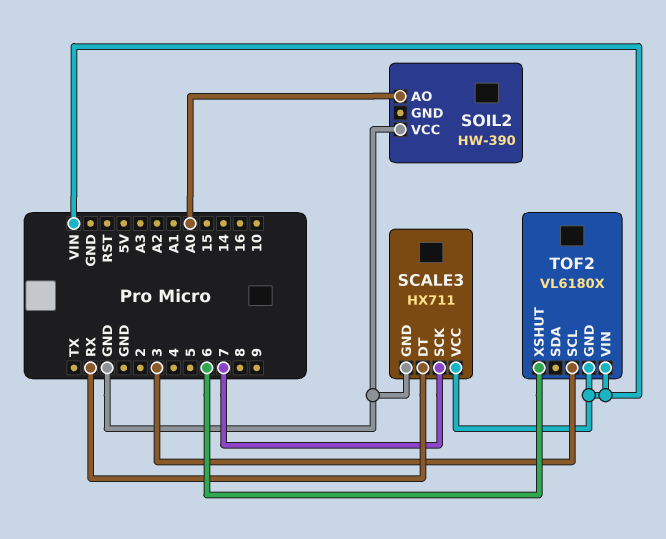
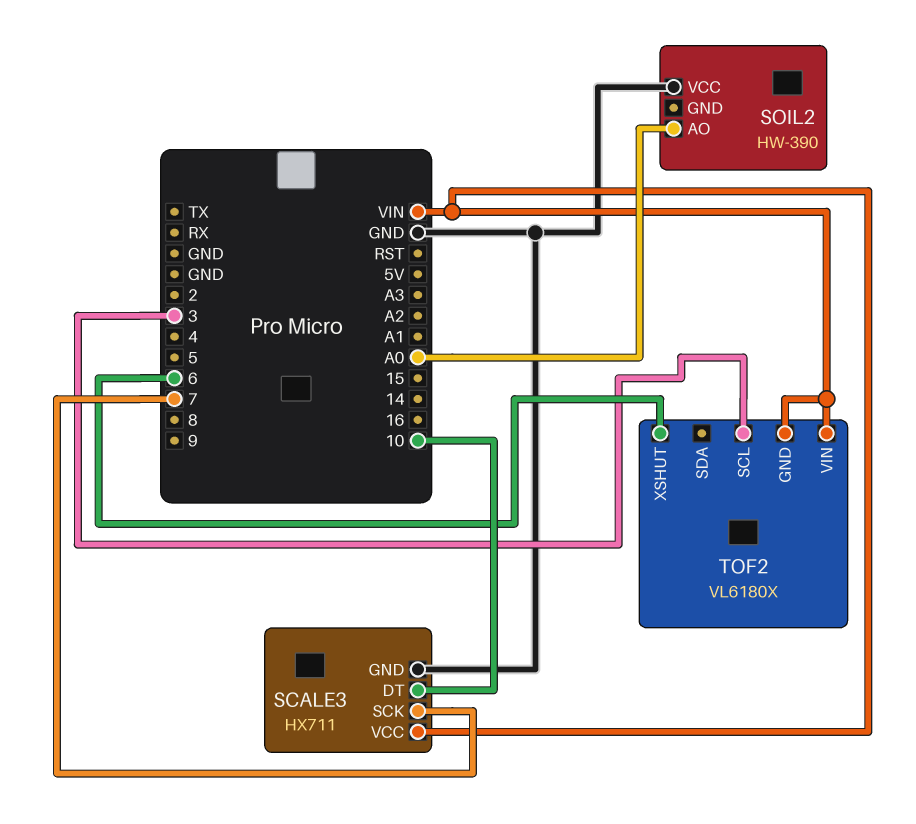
SCALE3 pin DT: RX -> 10

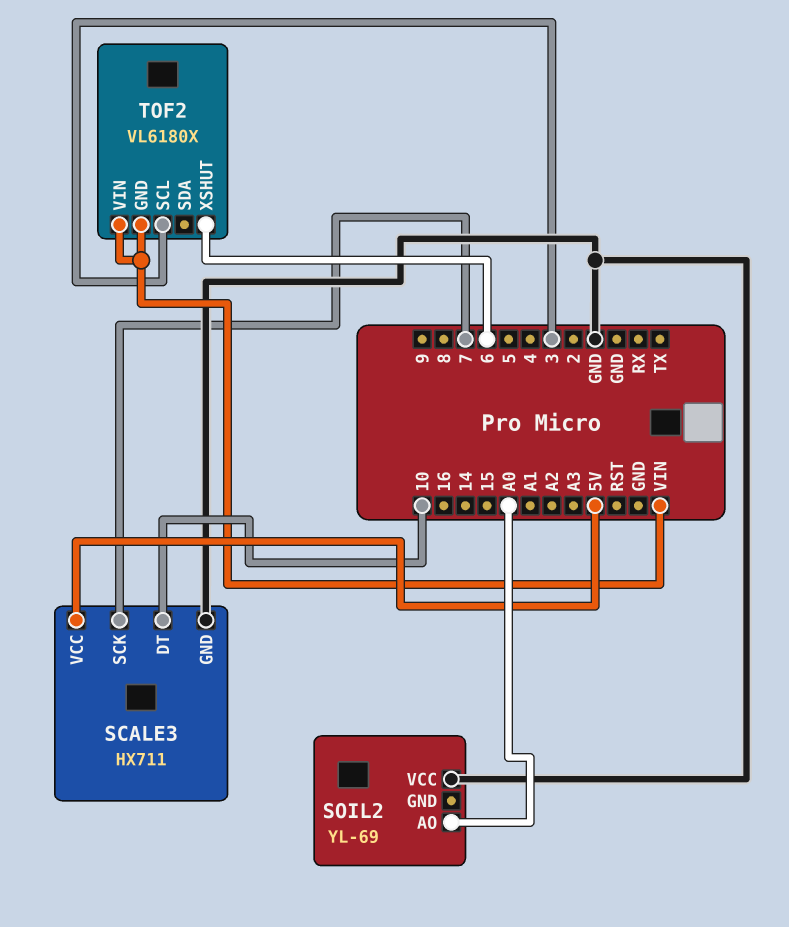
SCALE3 pin VCC: VIN -> 5V
SOIL2: HW-390 -> YL-69

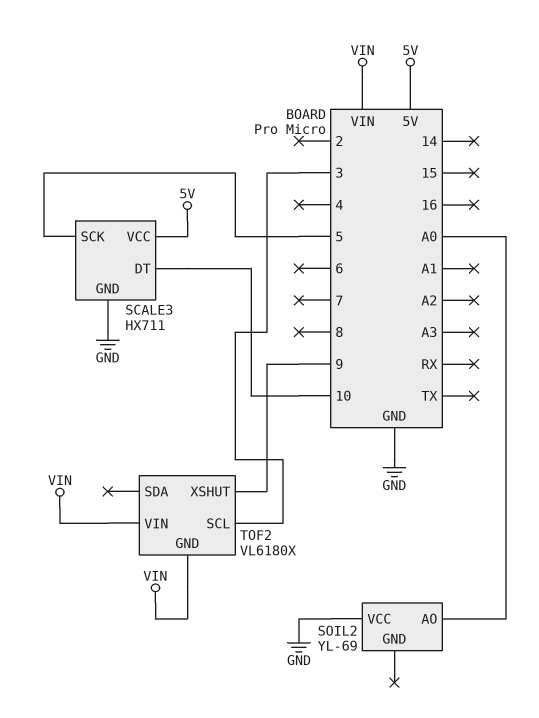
SCALE3 pin SCK: 7 -> 5
TOF2 pin XSHUT: 6 -> 9

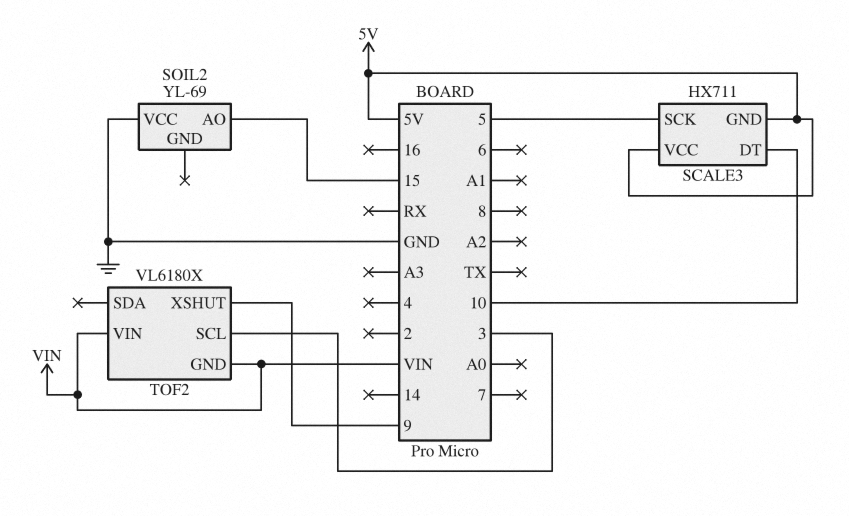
SCALE3 pin GND: GND -> 5V
SOIL2 pin AO: A0 -> 15

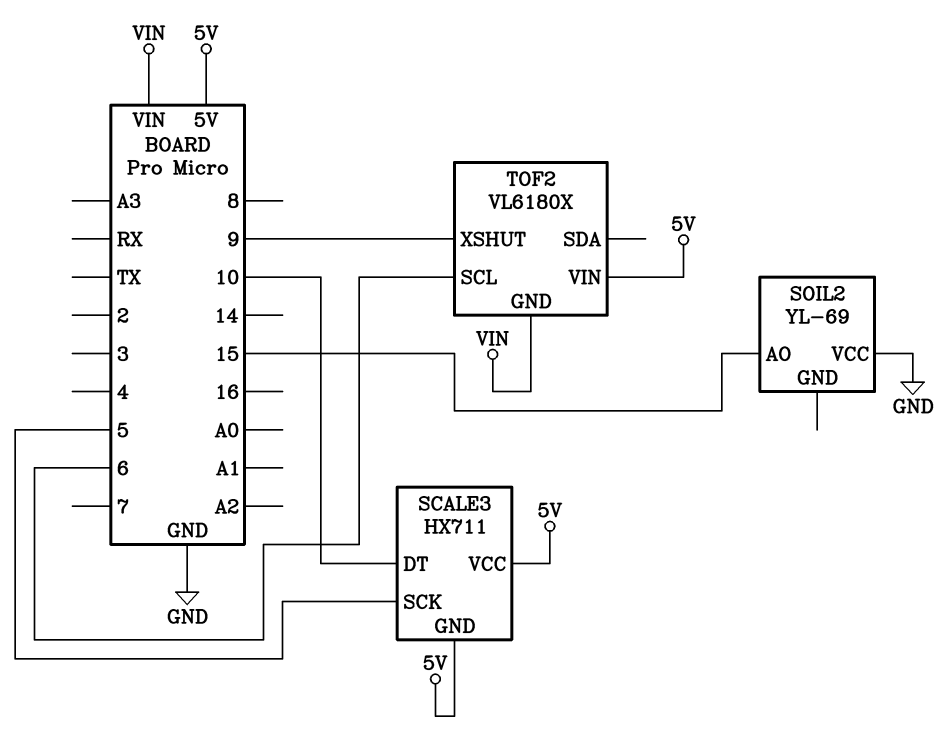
TOF2 pin SCL: 3 -> 6
TOF2 pin VIN: VIN -> 5V

